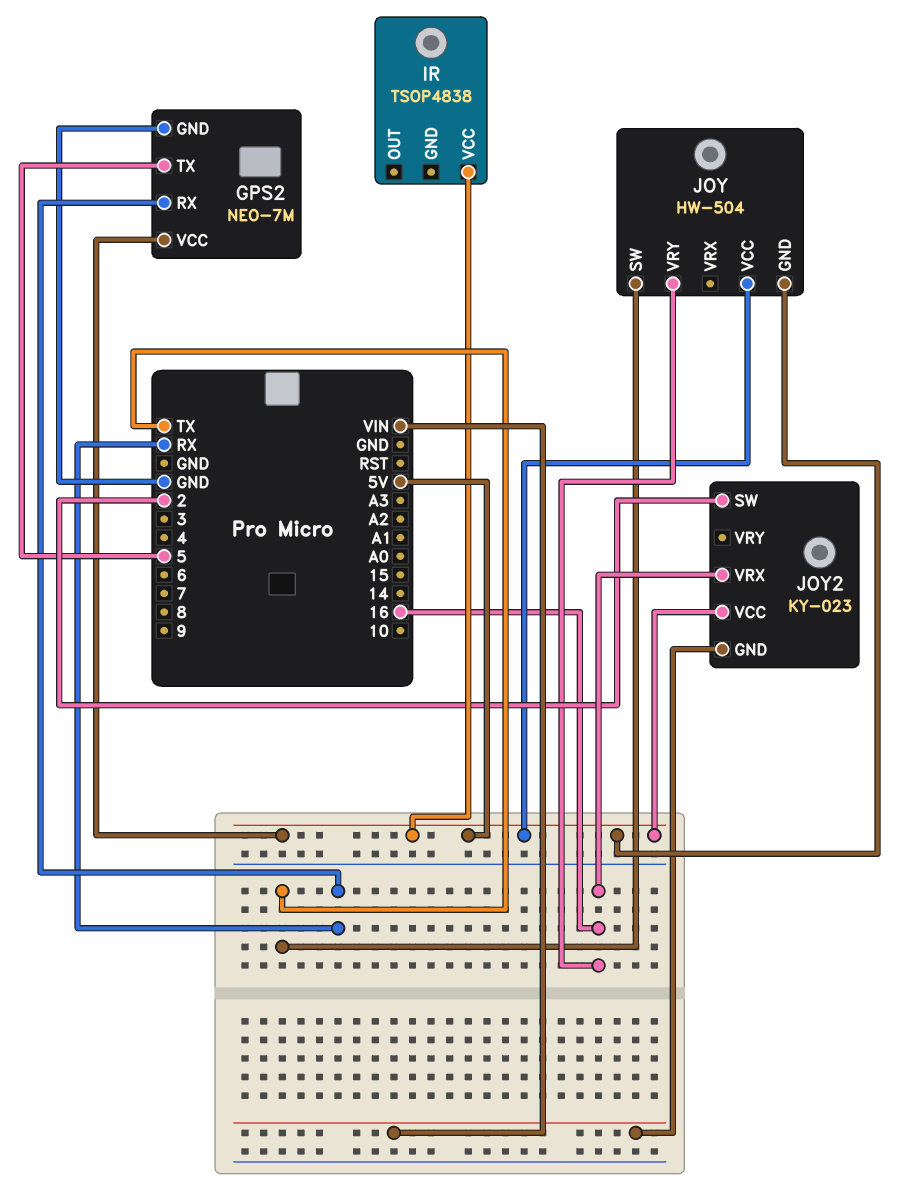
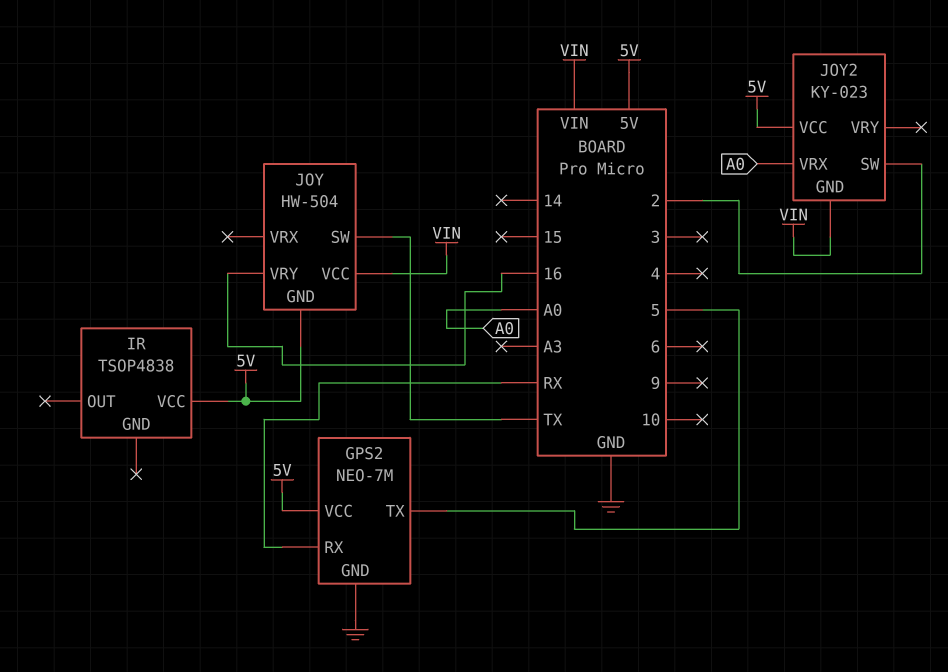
JOY pin VCC: 5V -> VIN
JOY2 pin VRX: 16 -> A0

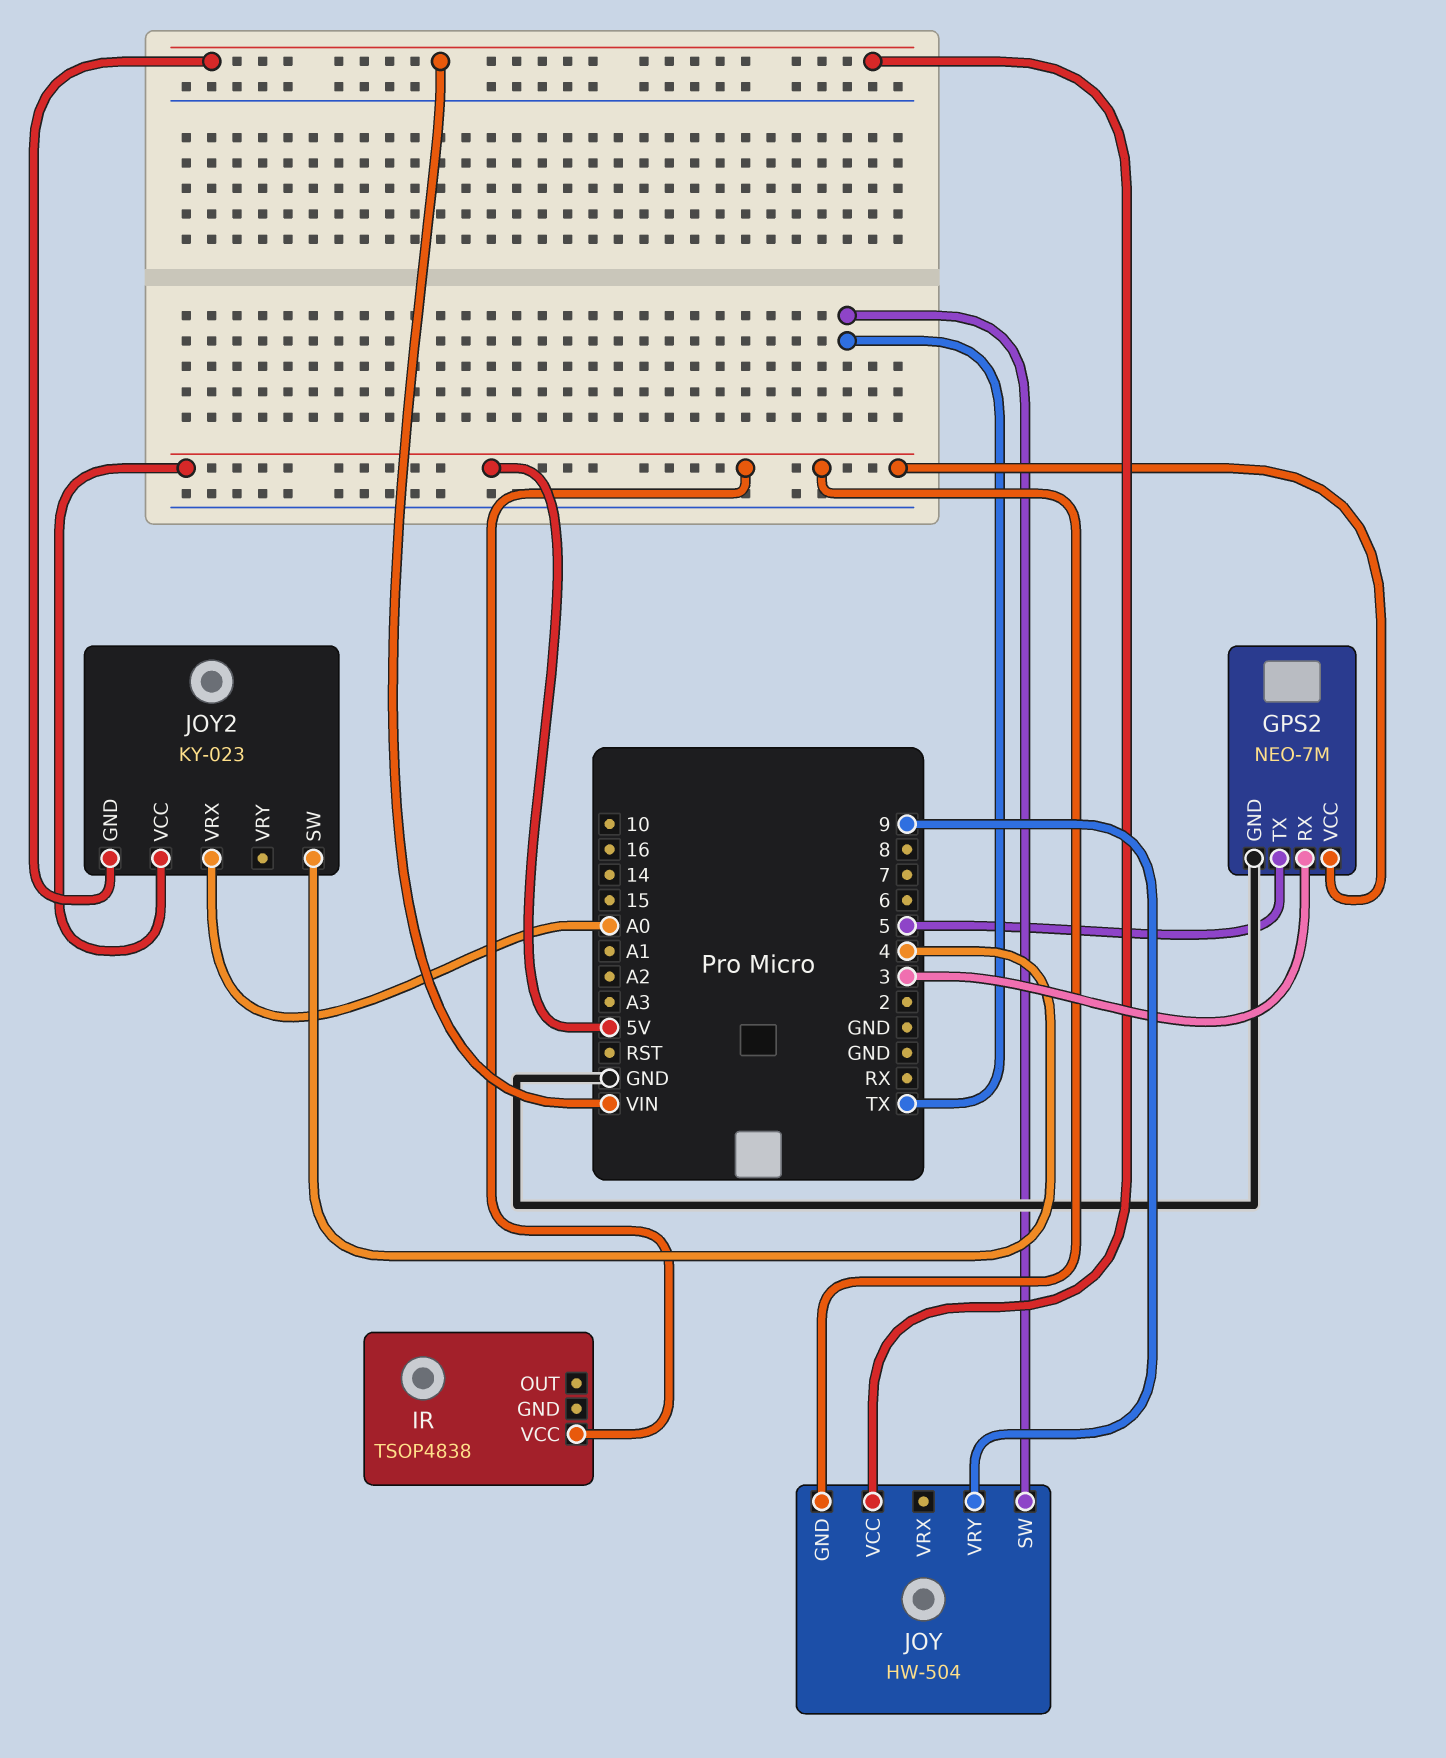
GPS2 pin RX: RX -> 3
JOY pin VRY: 16 -> 9
JOY2 pin SW: 2 -> 4

